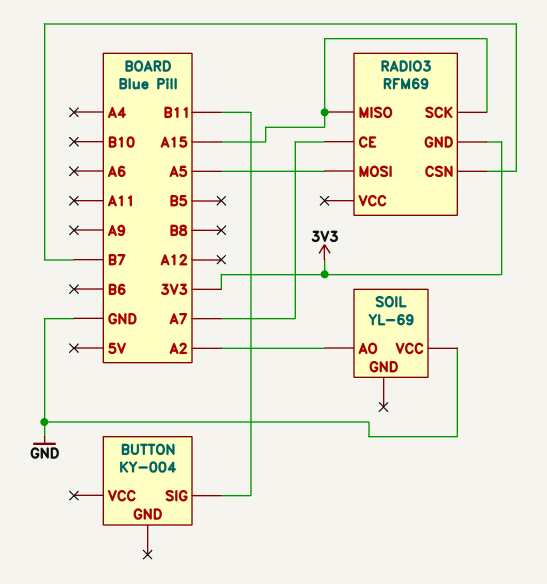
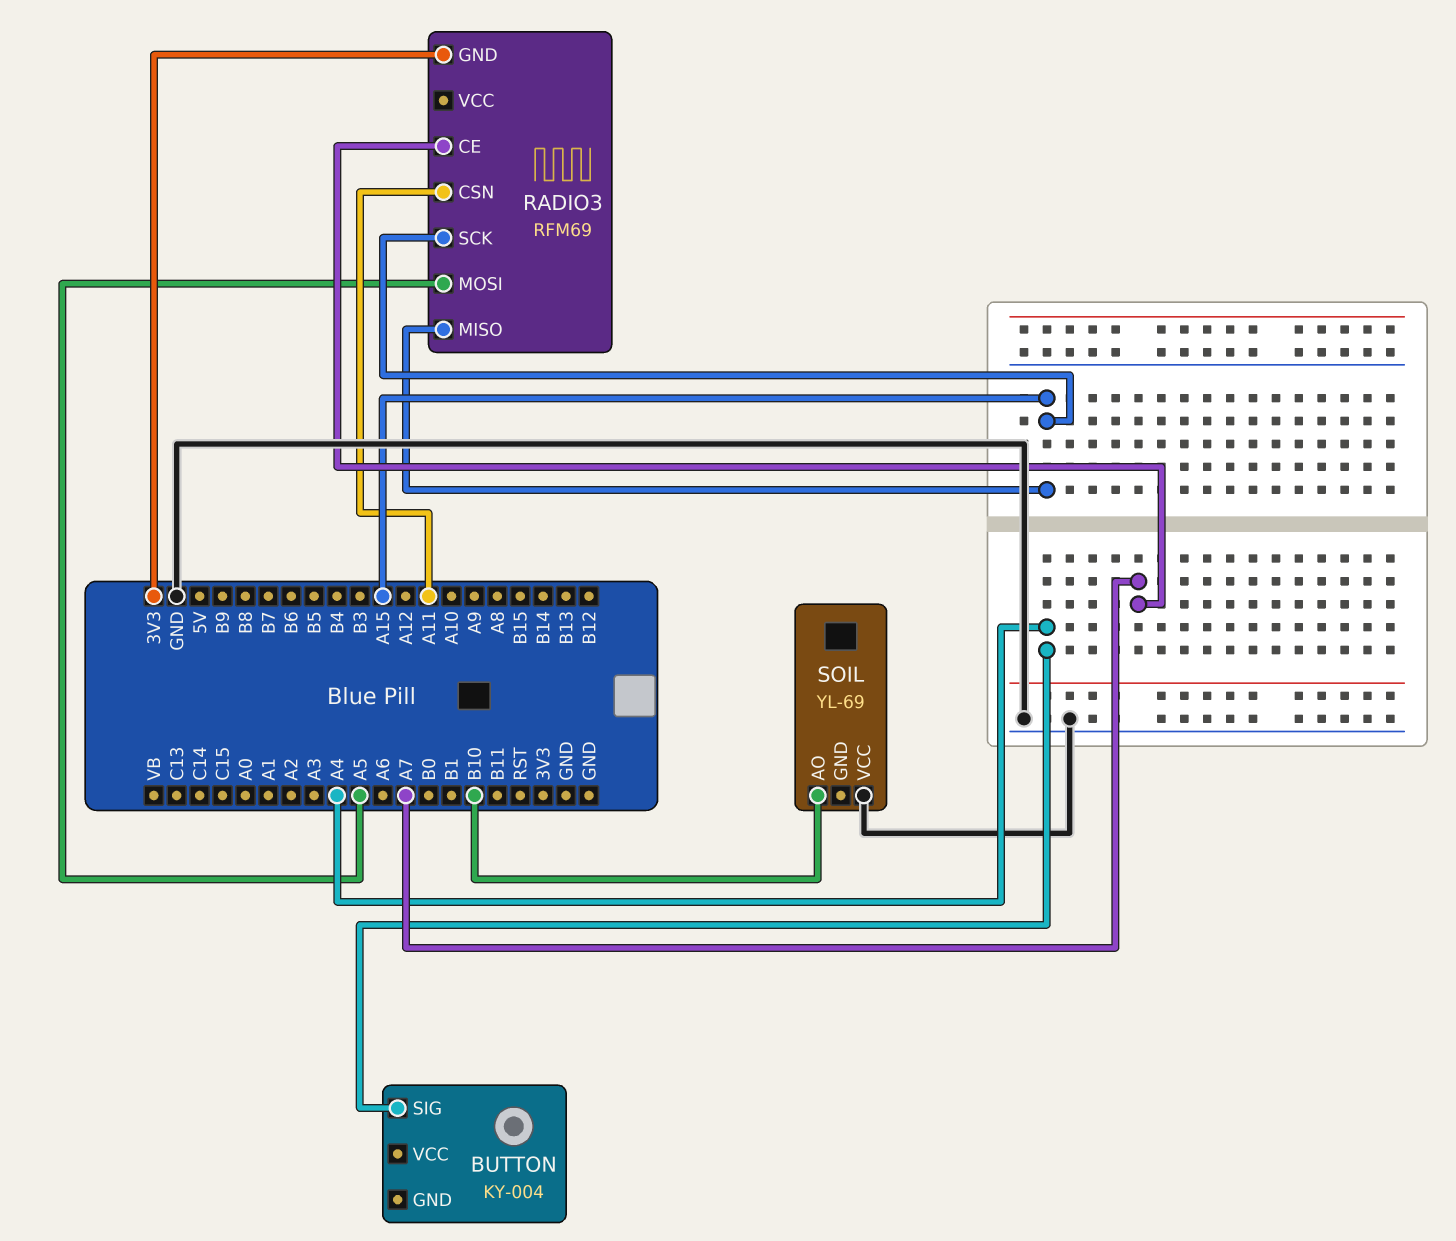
BUTTON pin SIG: B11 -> A4
RADIO3 pin CSN: B7 -> A11
SOIL pin AO: A2 -> B10

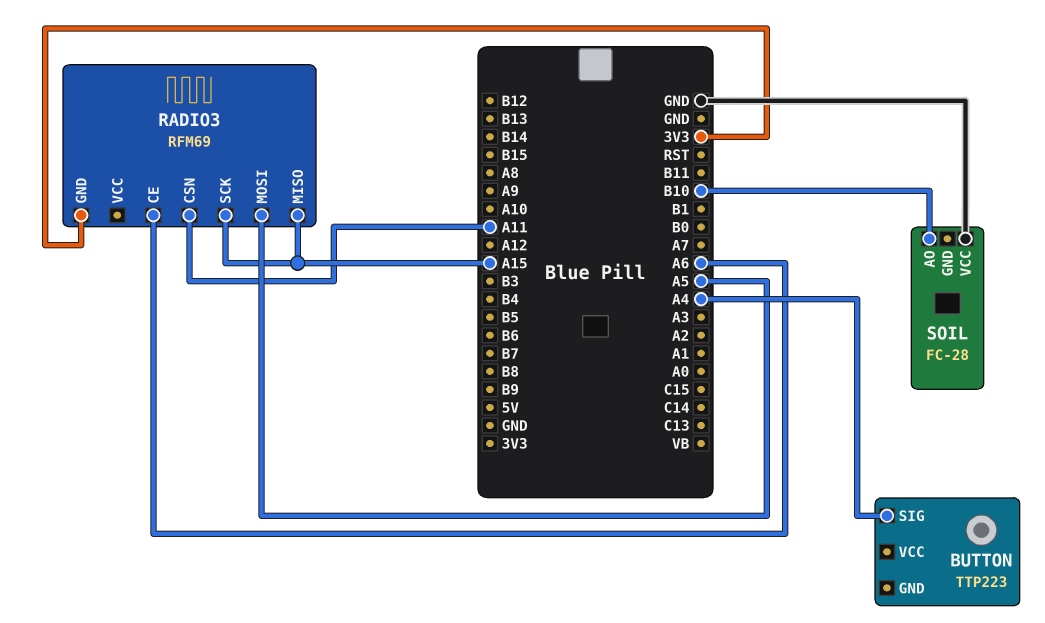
BUTTON: KY-004 -> TTP223
RADIO3 pin CE: A7 -> A6
SOIL: YL-69 -> FC-28

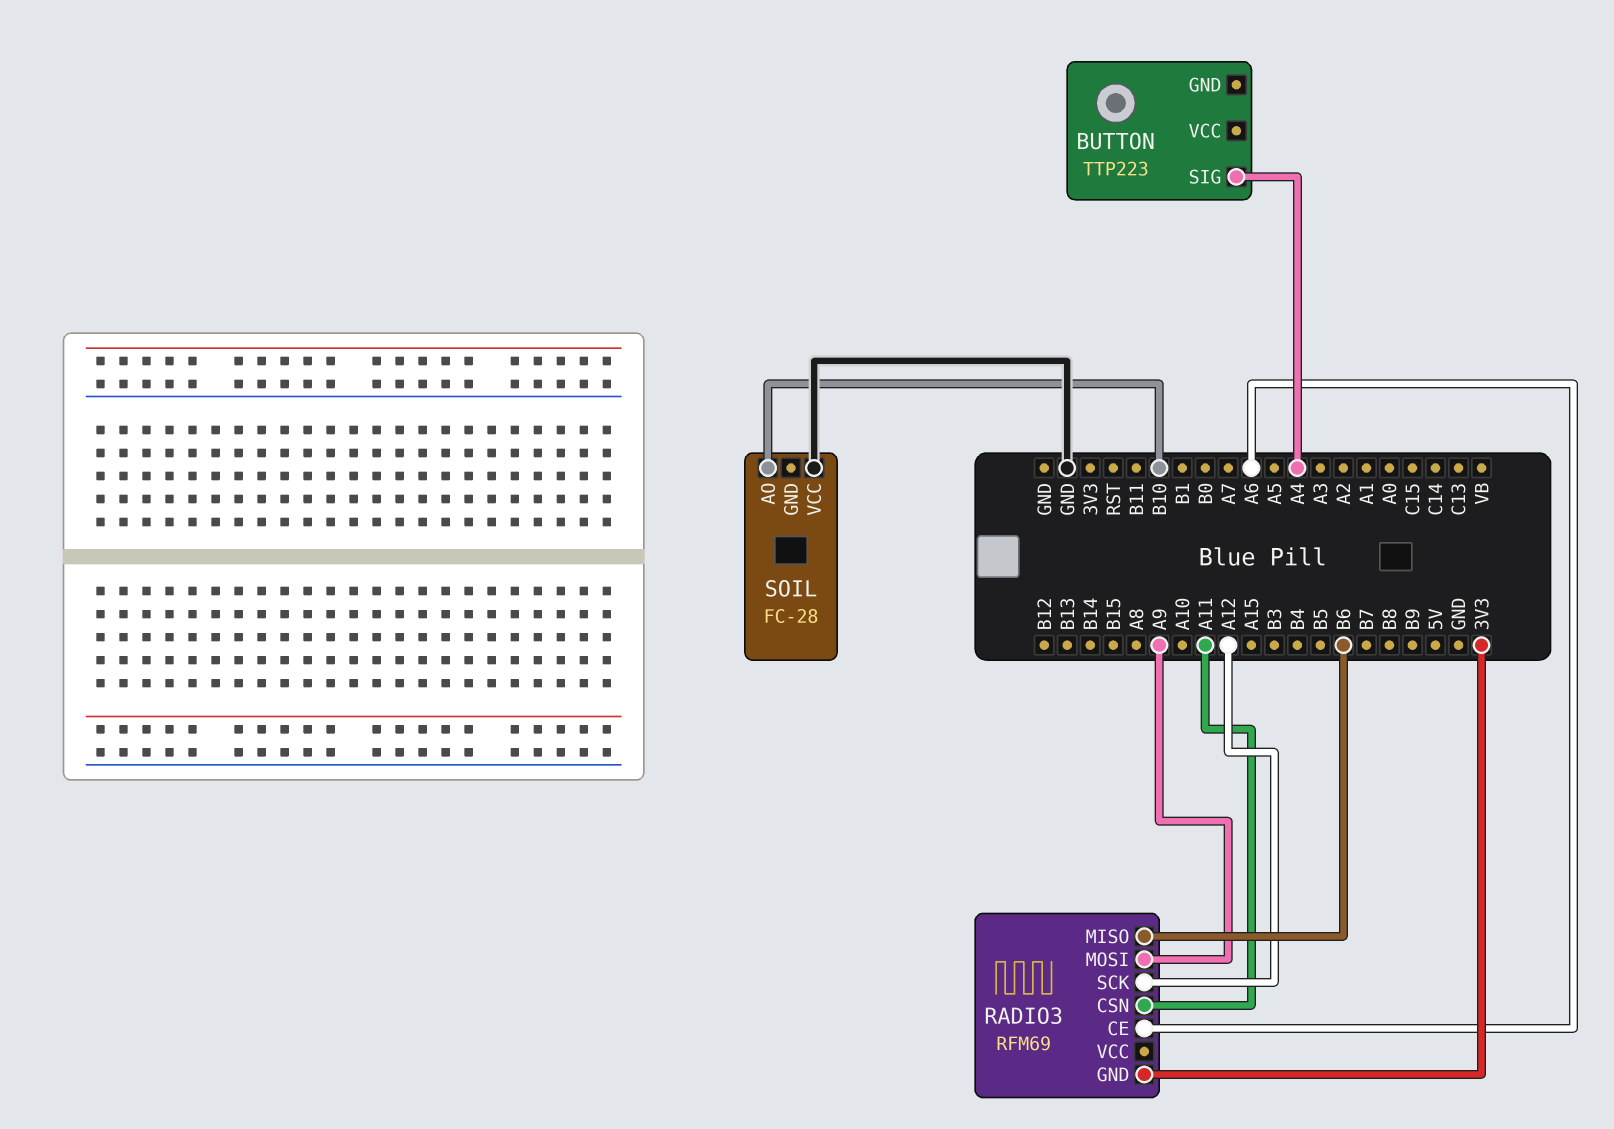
RADIO3 pin MISO: A15 -> B6
RADIO3 pin MOSI: A5 -> A9
RADIO3 pin SCK: A15 -> A12

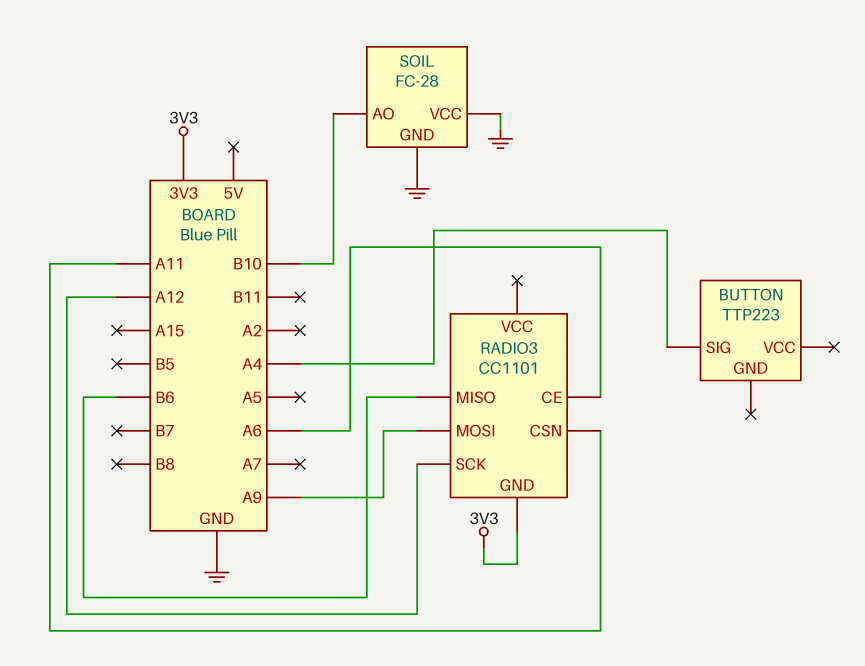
RADIO3: RFM69 -> CC1101
SOIL pin GND: none -> GND

